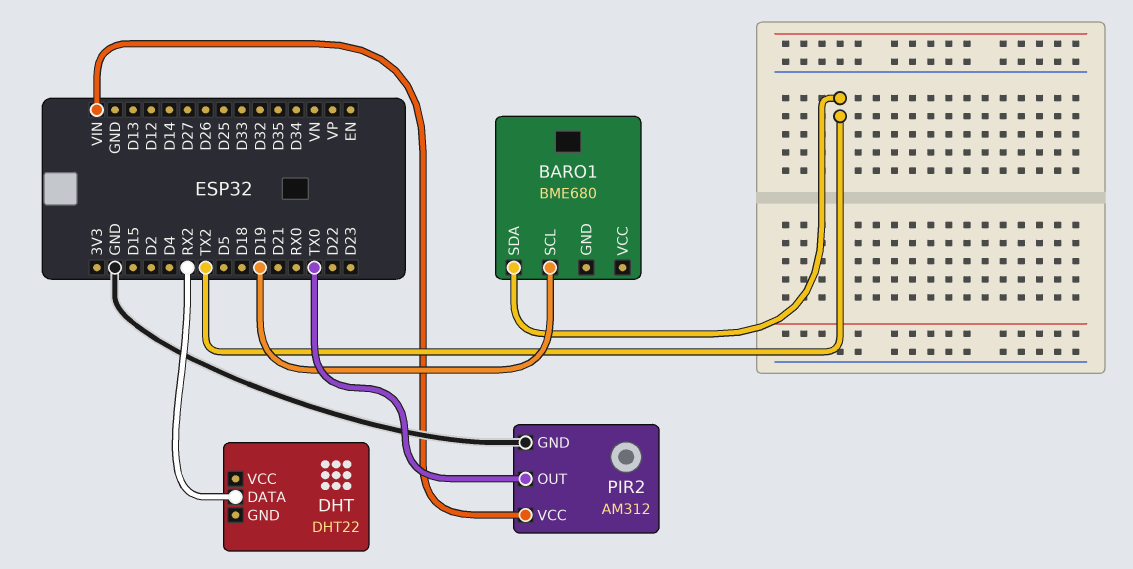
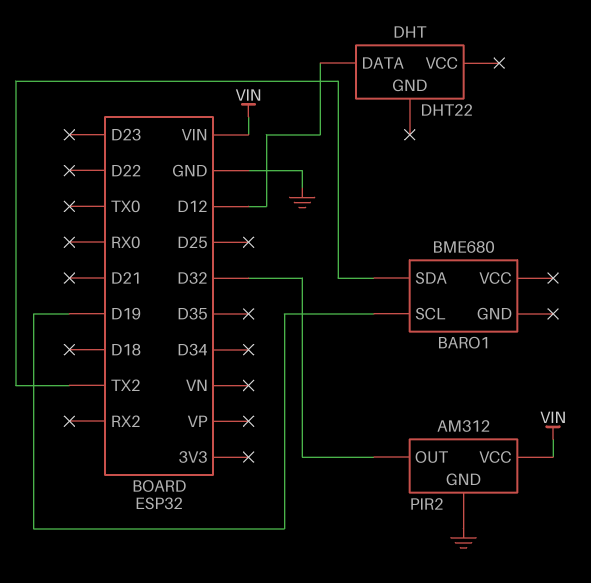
DHT pin DATA: RX2 -> D12
PIR2 pin OUT: TX0 -> D32

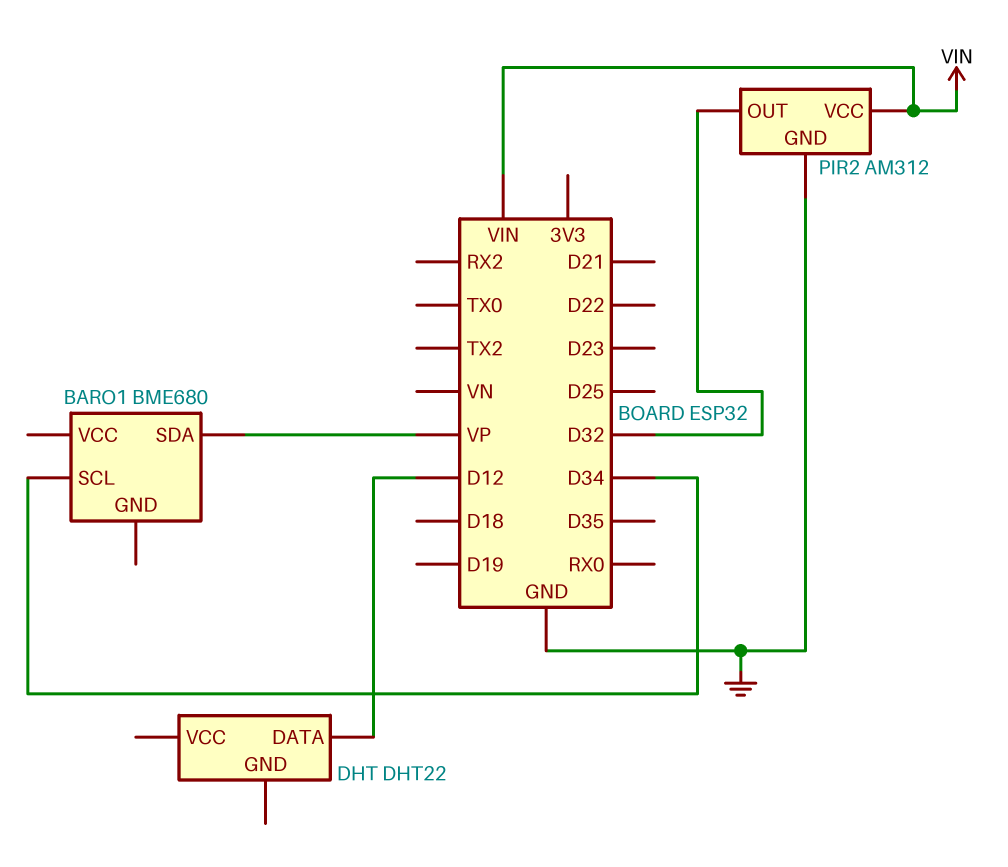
BARO1 pin SCL: D19 -> D34
BARO1 pin SDA: TX2 -> VP

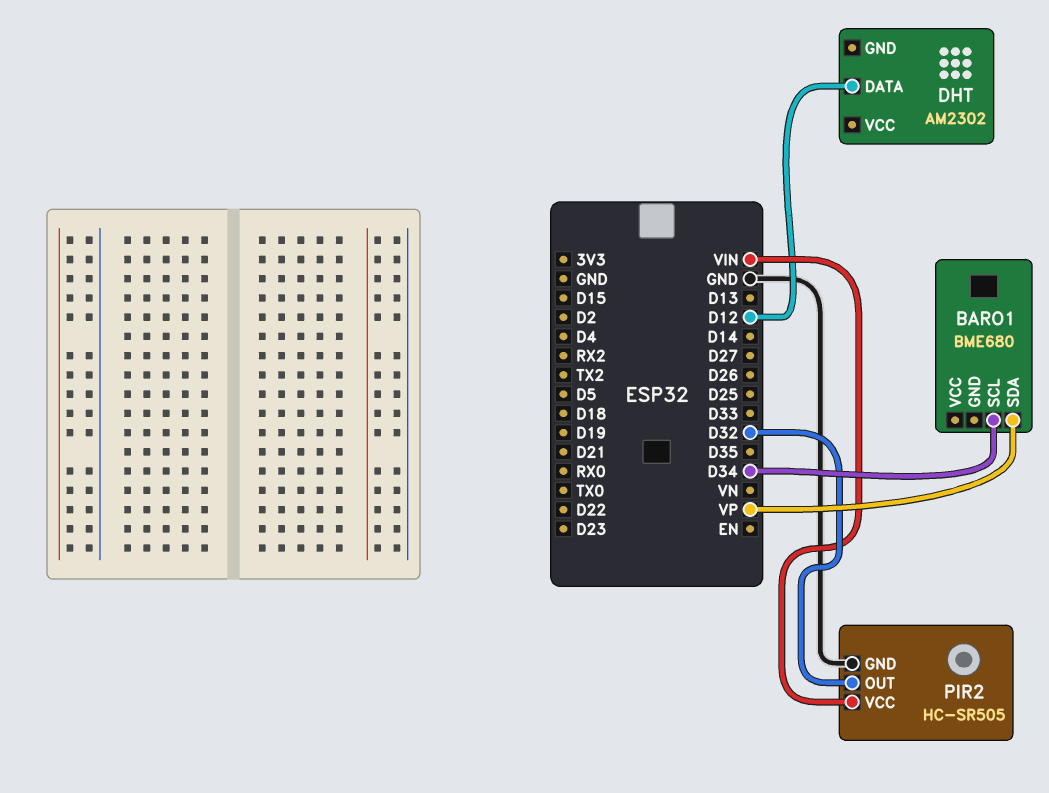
DHT: DHT22 -> AM2302
PIR2: AM312 -> HC-SR505

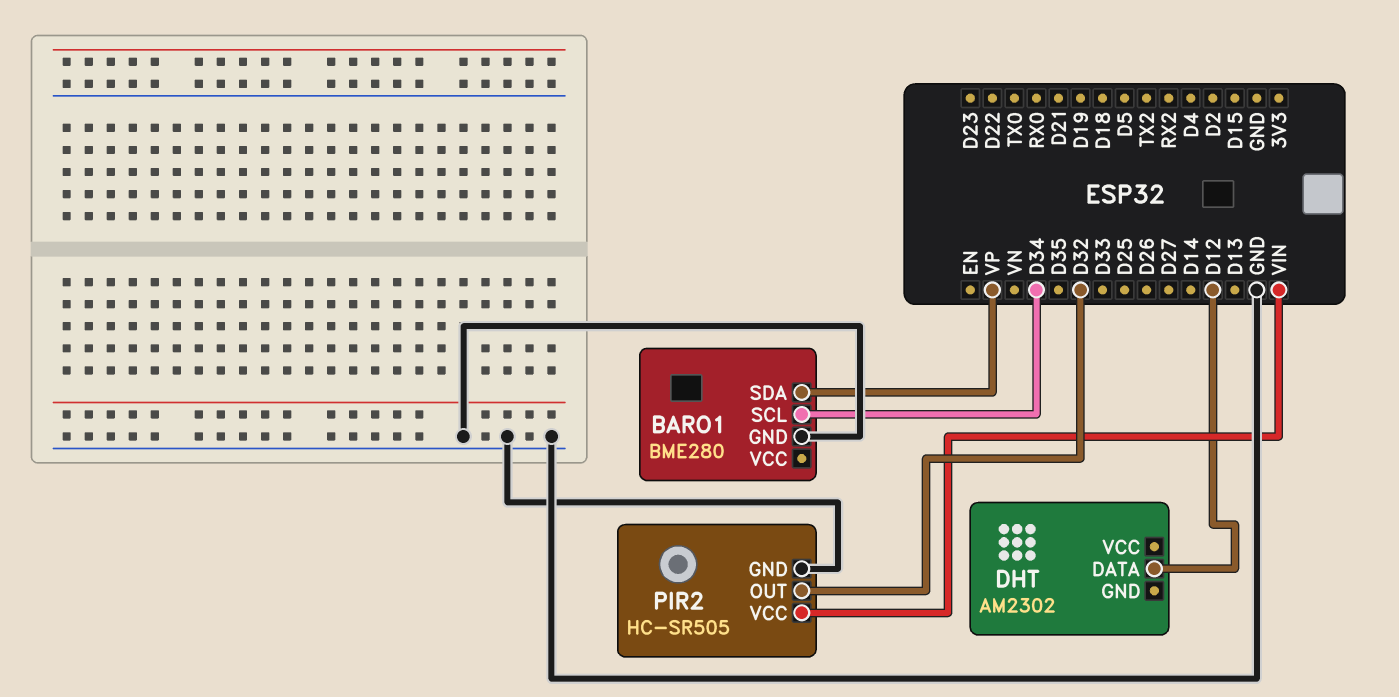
BARO1: BME680 -> BME280
BARO1 pin GND: none -> GND

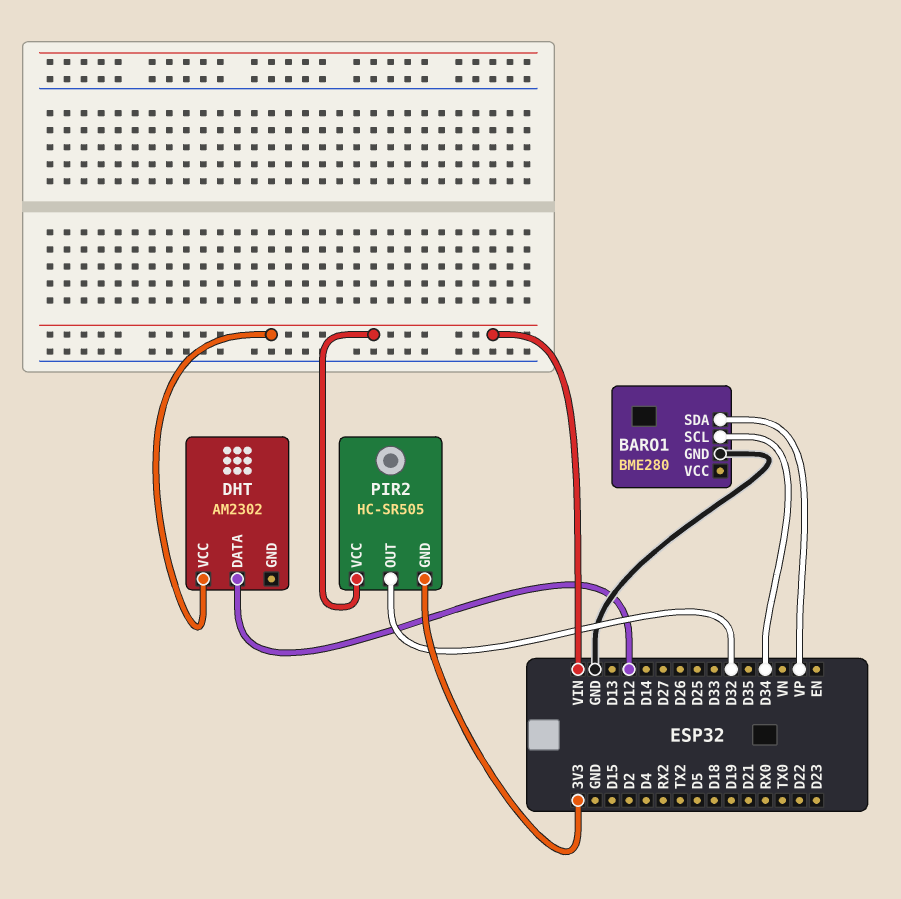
DHT pin VCC: none -> VIN
PIR2 pin GND: GND -> 3V3

